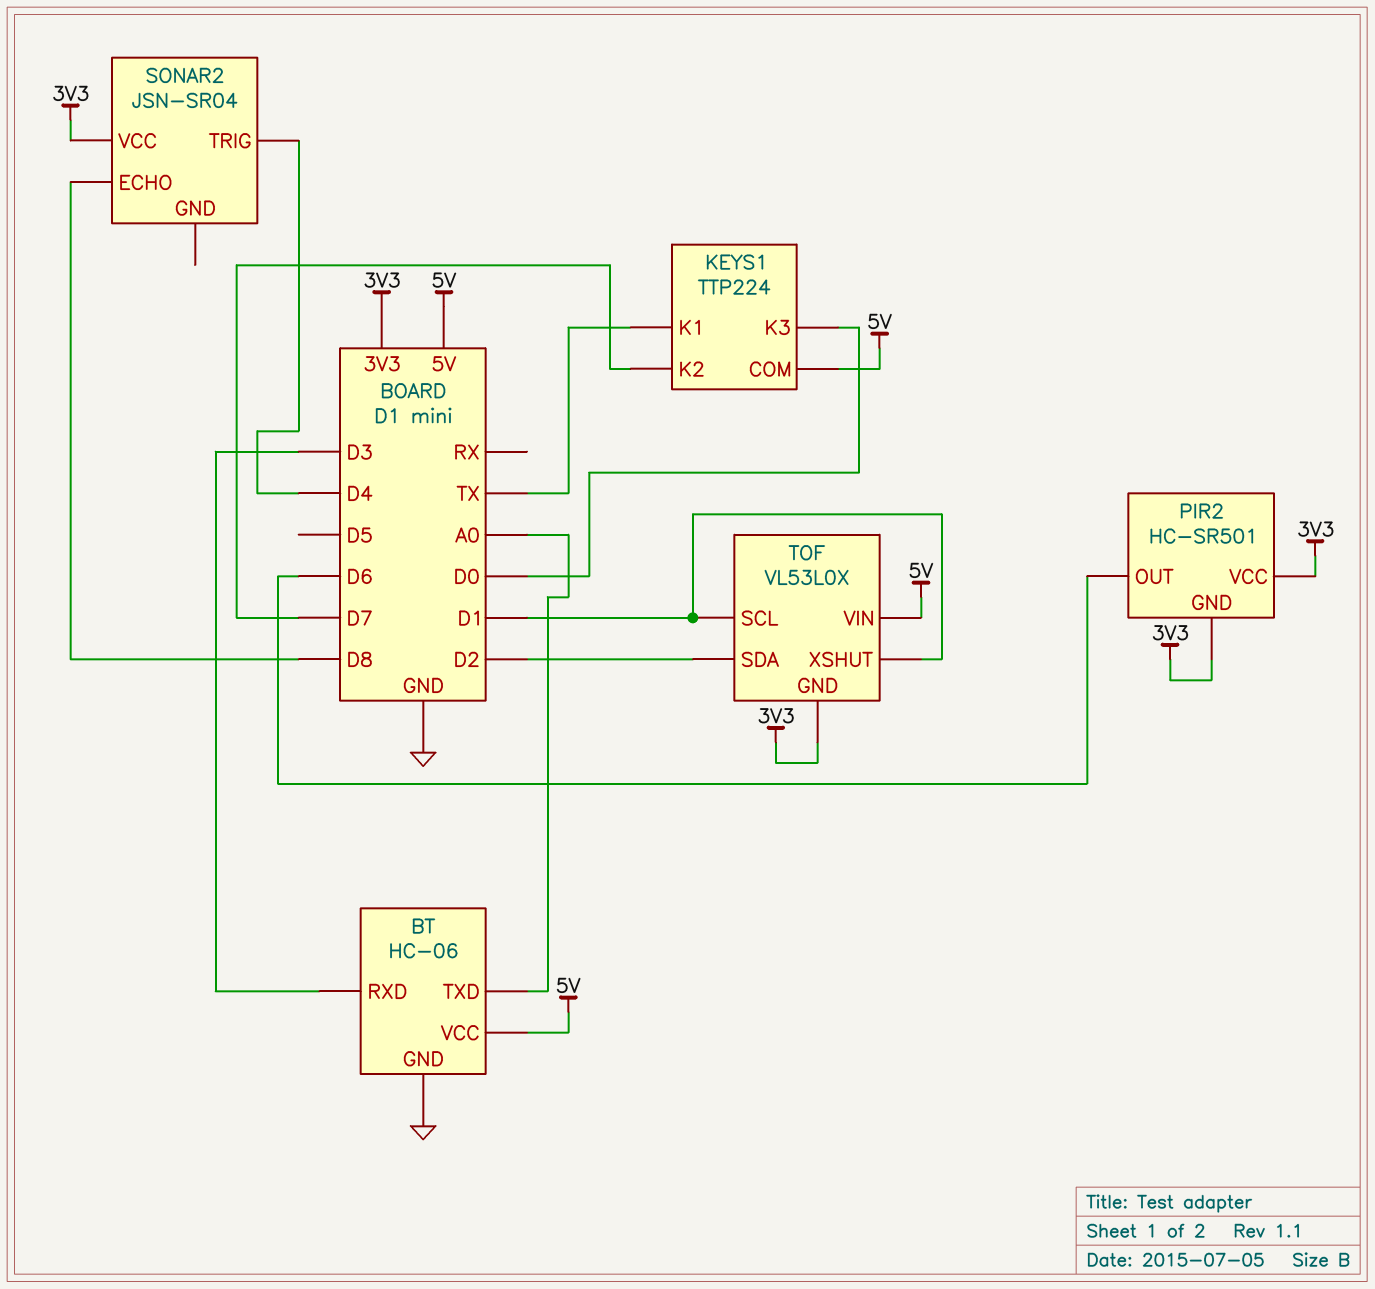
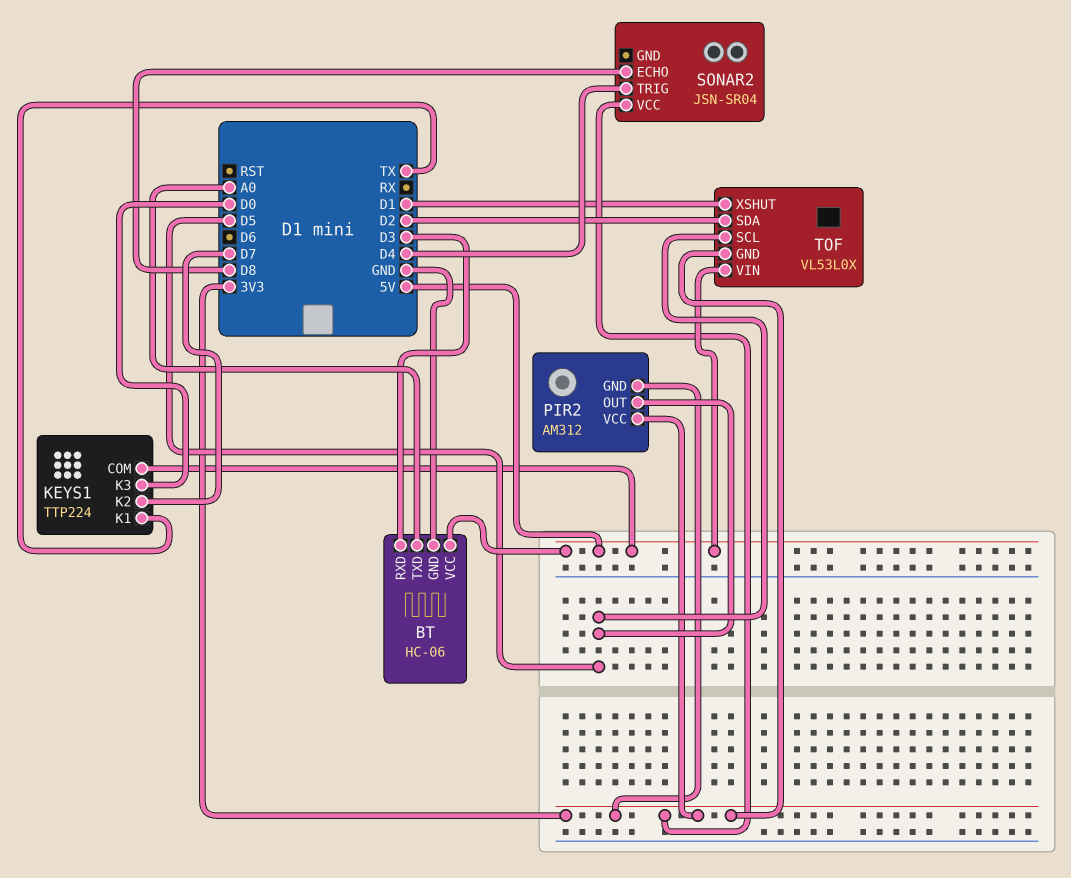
PIR2: HC-SR501 -> AM312
PIR2 pin OUT: D6 -> D5
TOF pin SCL: D1 -> D5

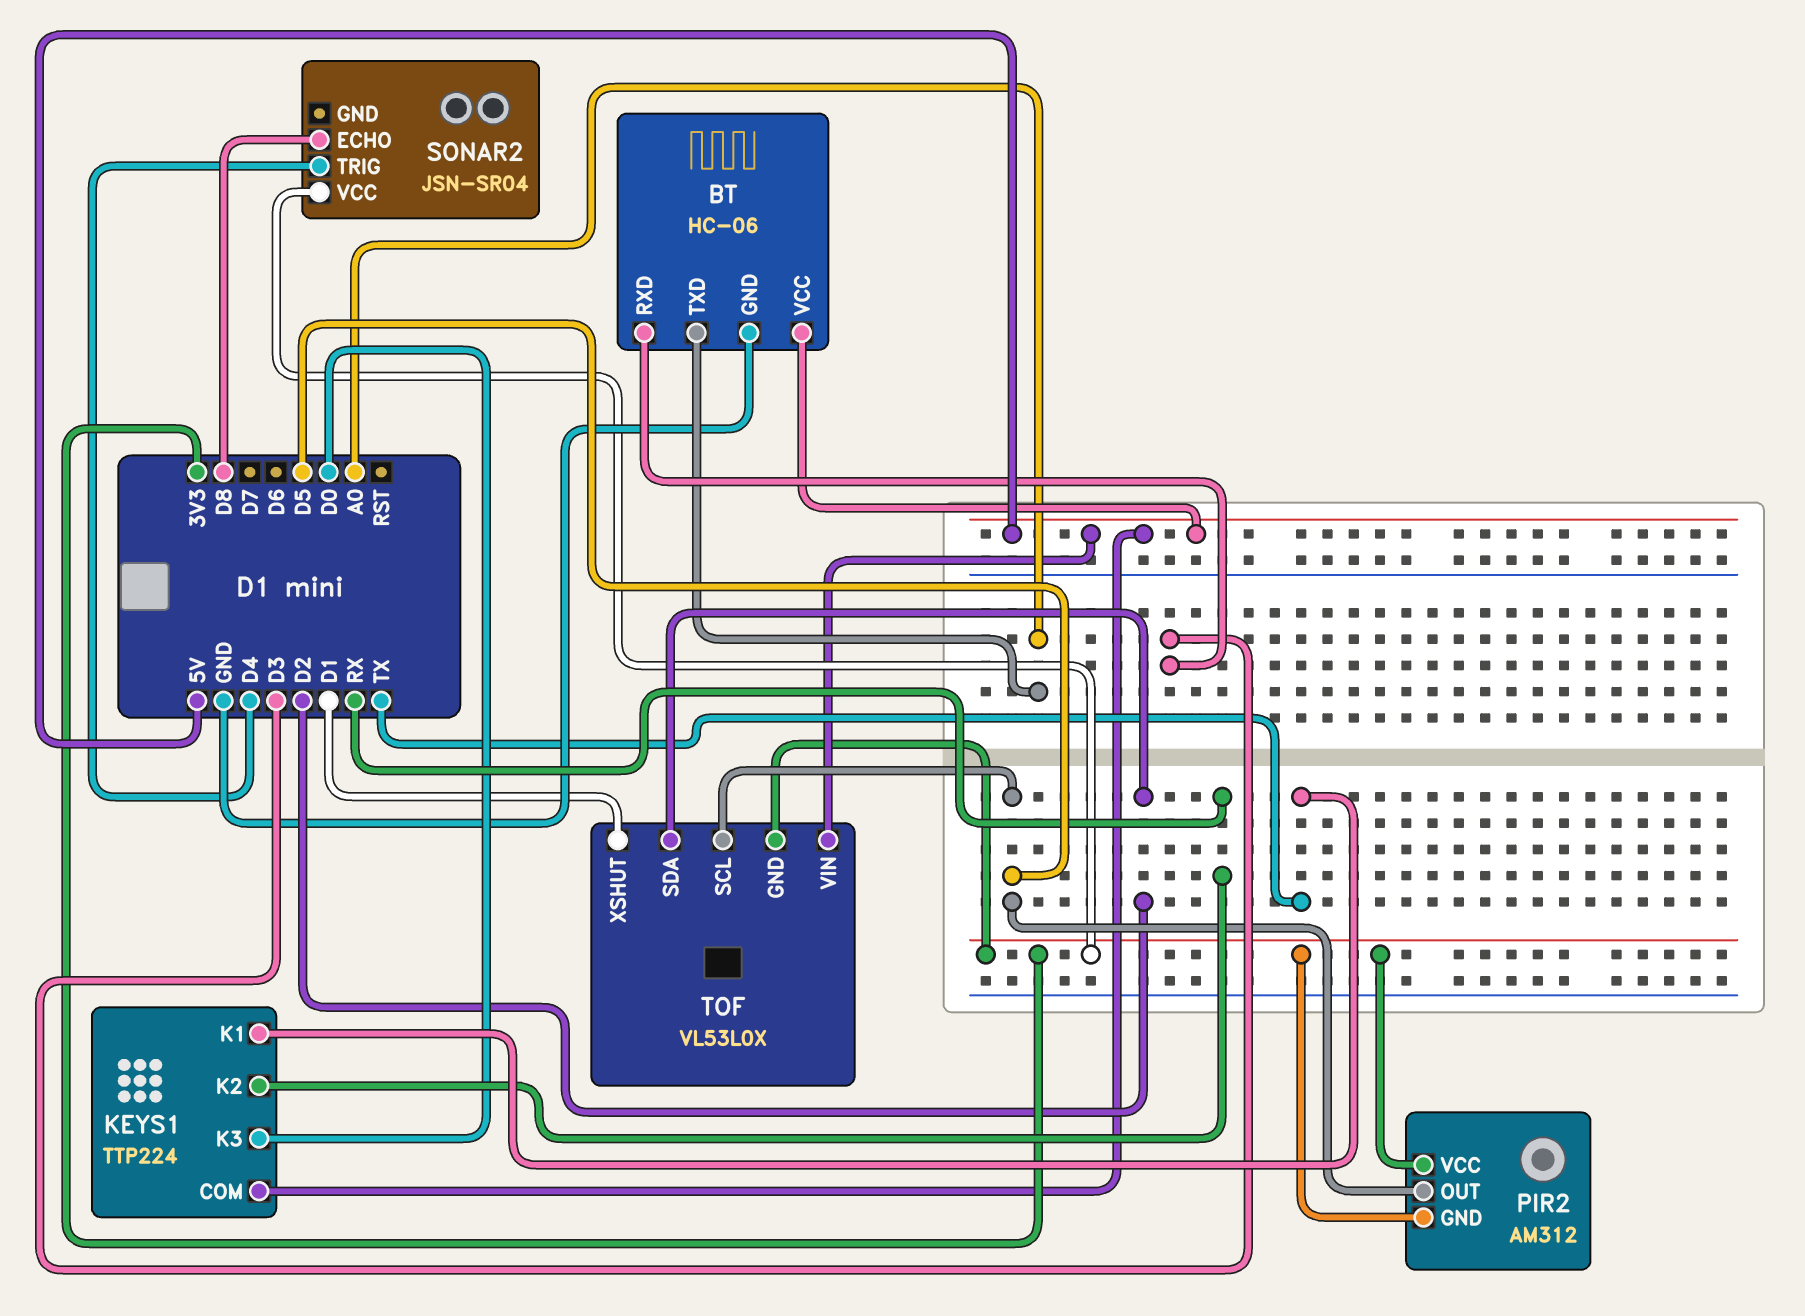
KEYS1 pin K2: D7 -> RX

